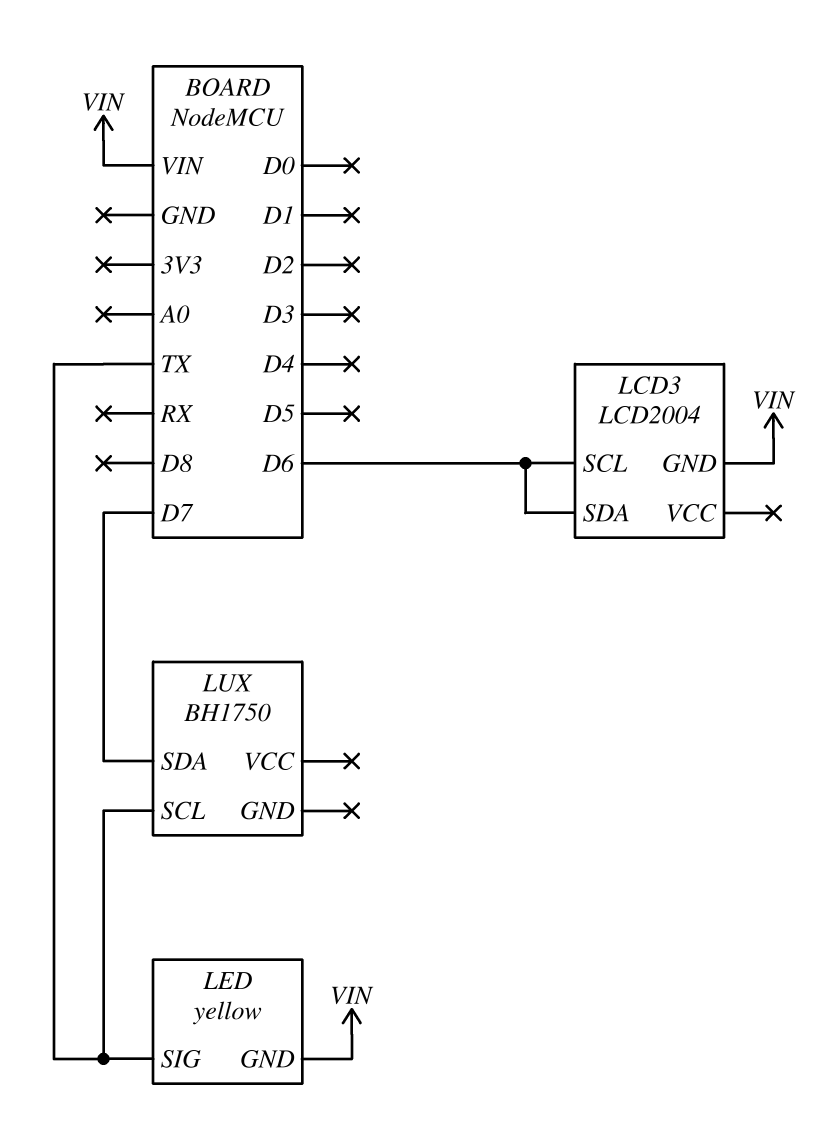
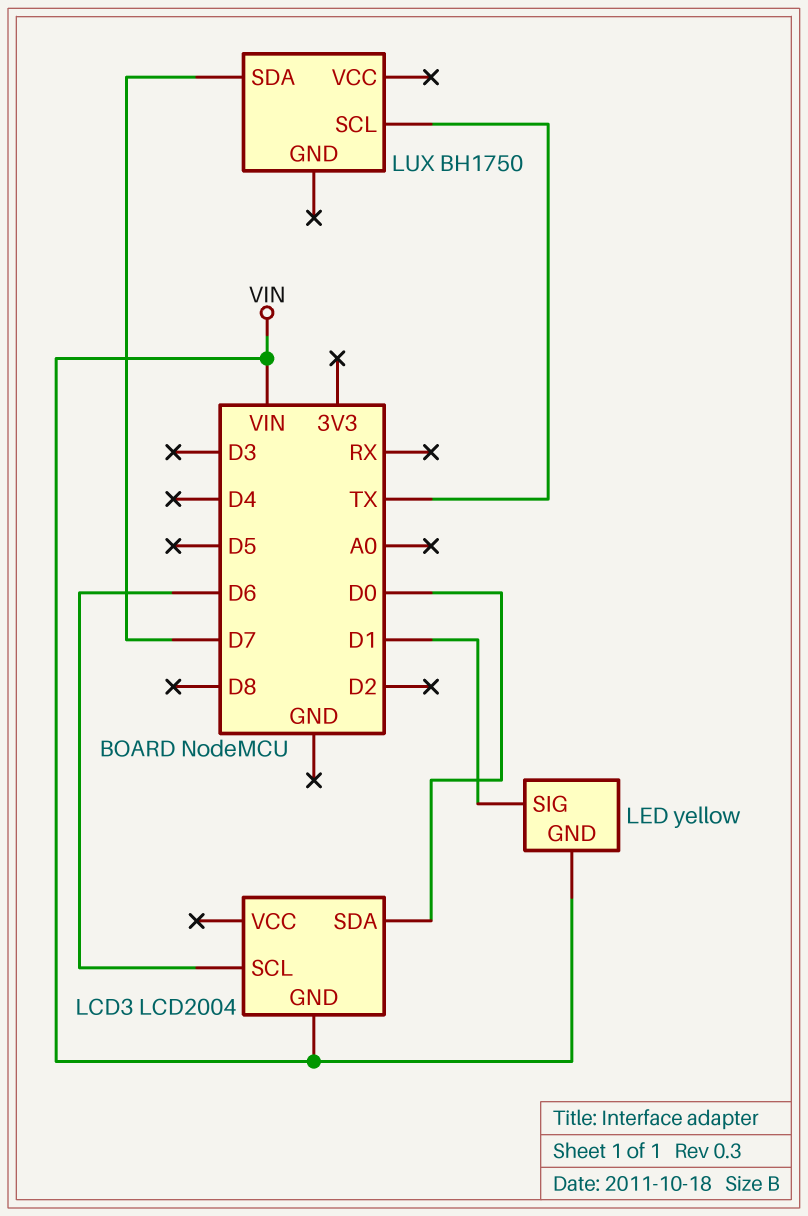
LCD3 pin SDA: D6 -> D0
LED pin SIG: TX -> D1

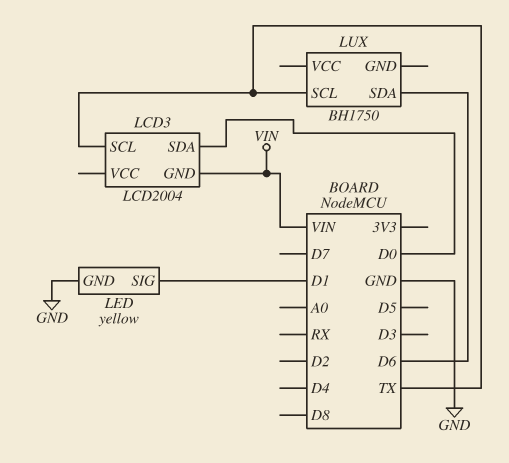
LCD3 pin SCL: D6 -> TX
LED pin GND: VIN -> GND
LUX pin SDA: D7 -> D6

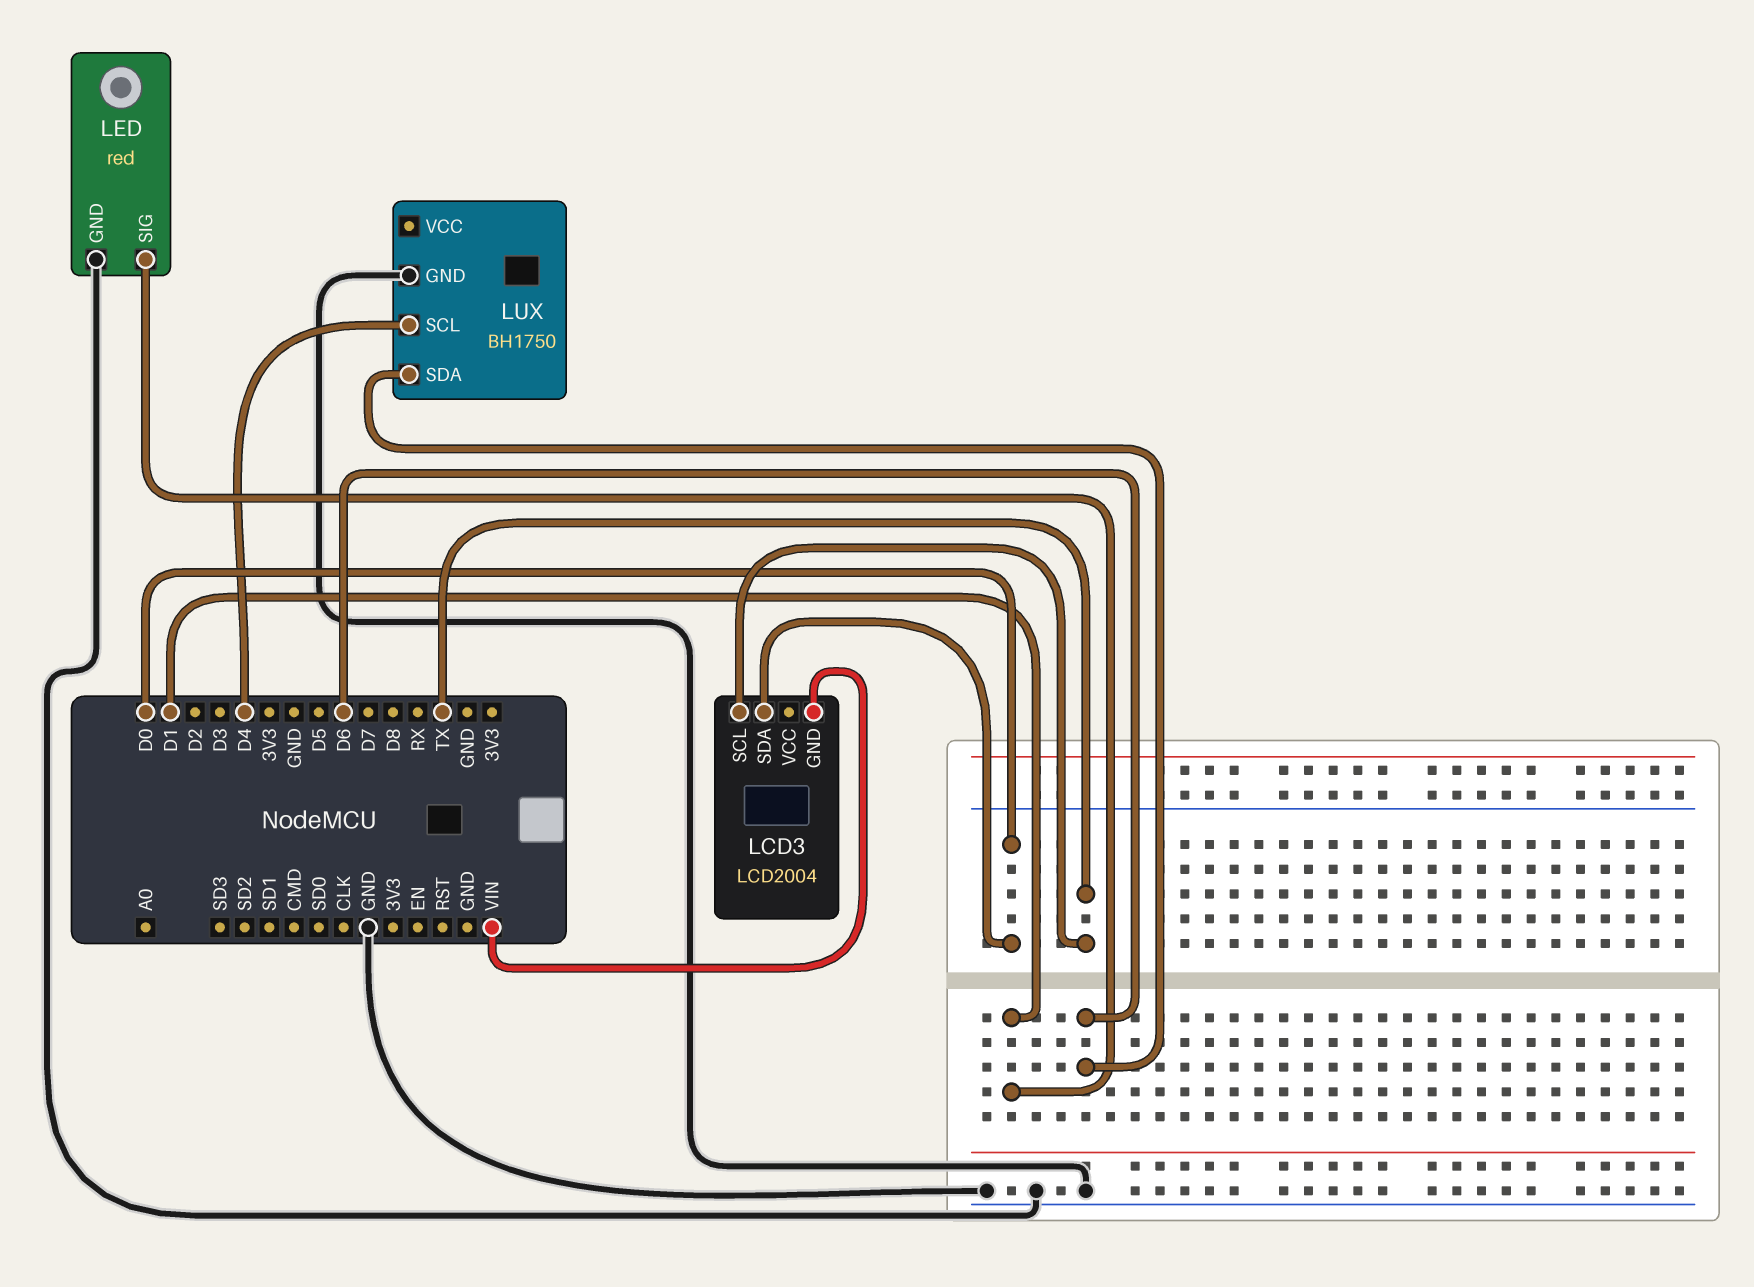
LED: yellow -> red
LUX pin GND: none -> GND
LUX pin SCL: TX -> D4

